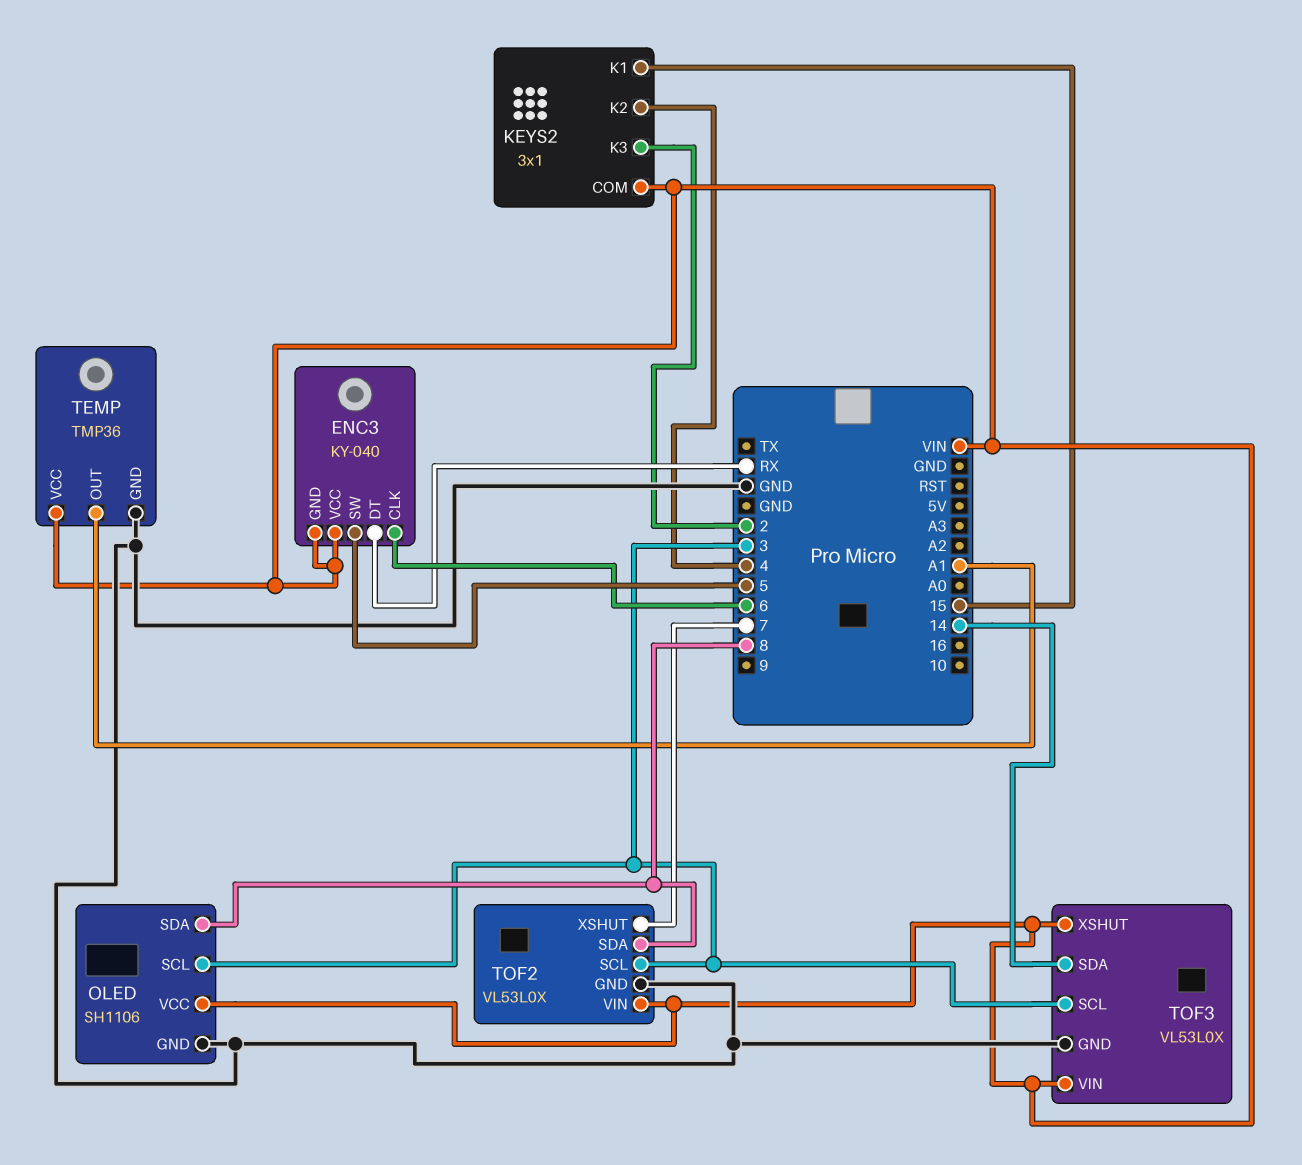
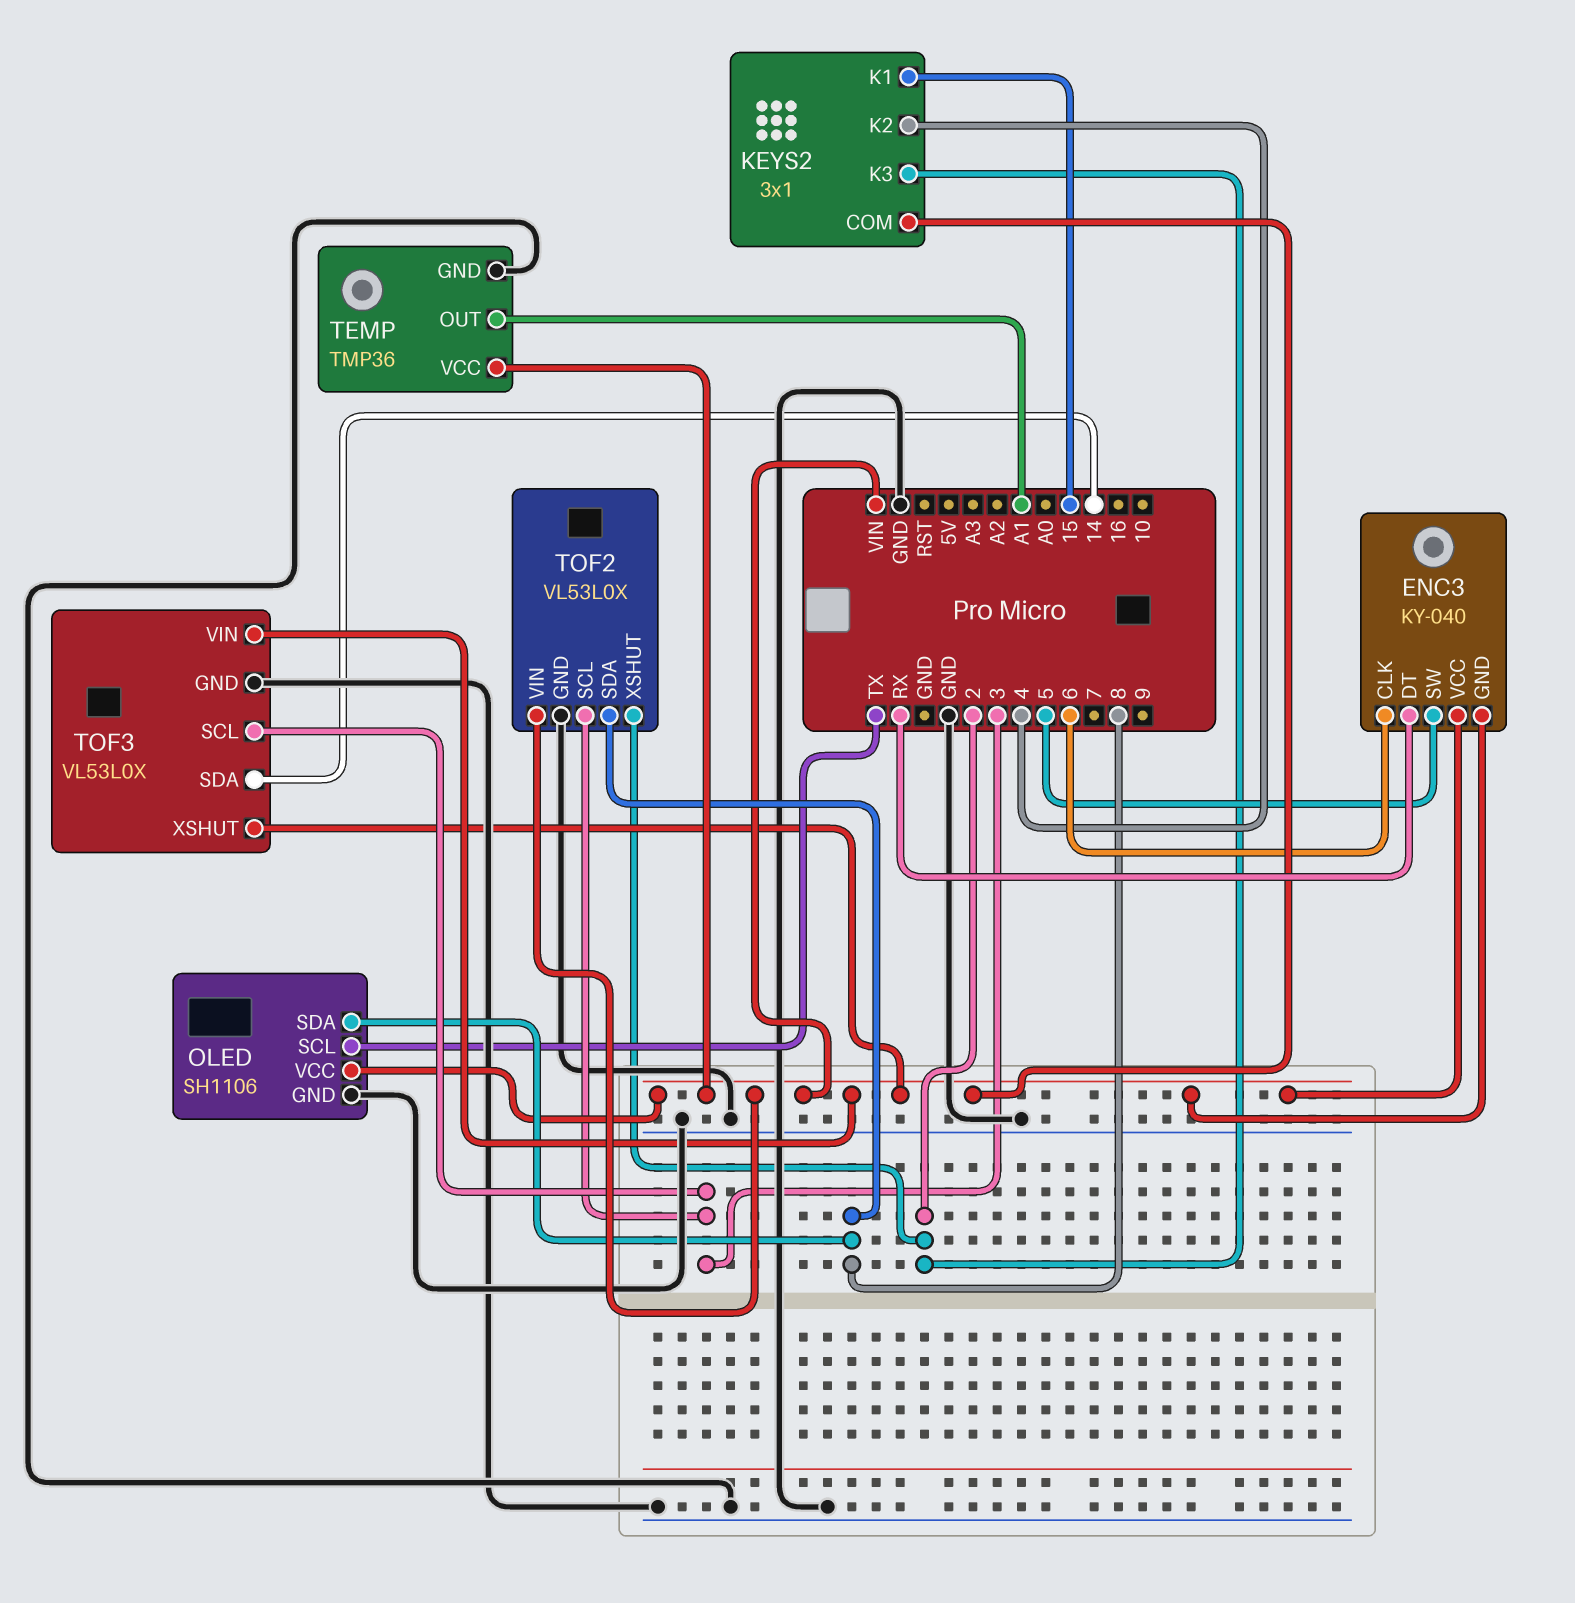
OLED pin SCL: 3 -> TX
TOF2 pin XSHUT: 7 -> 2

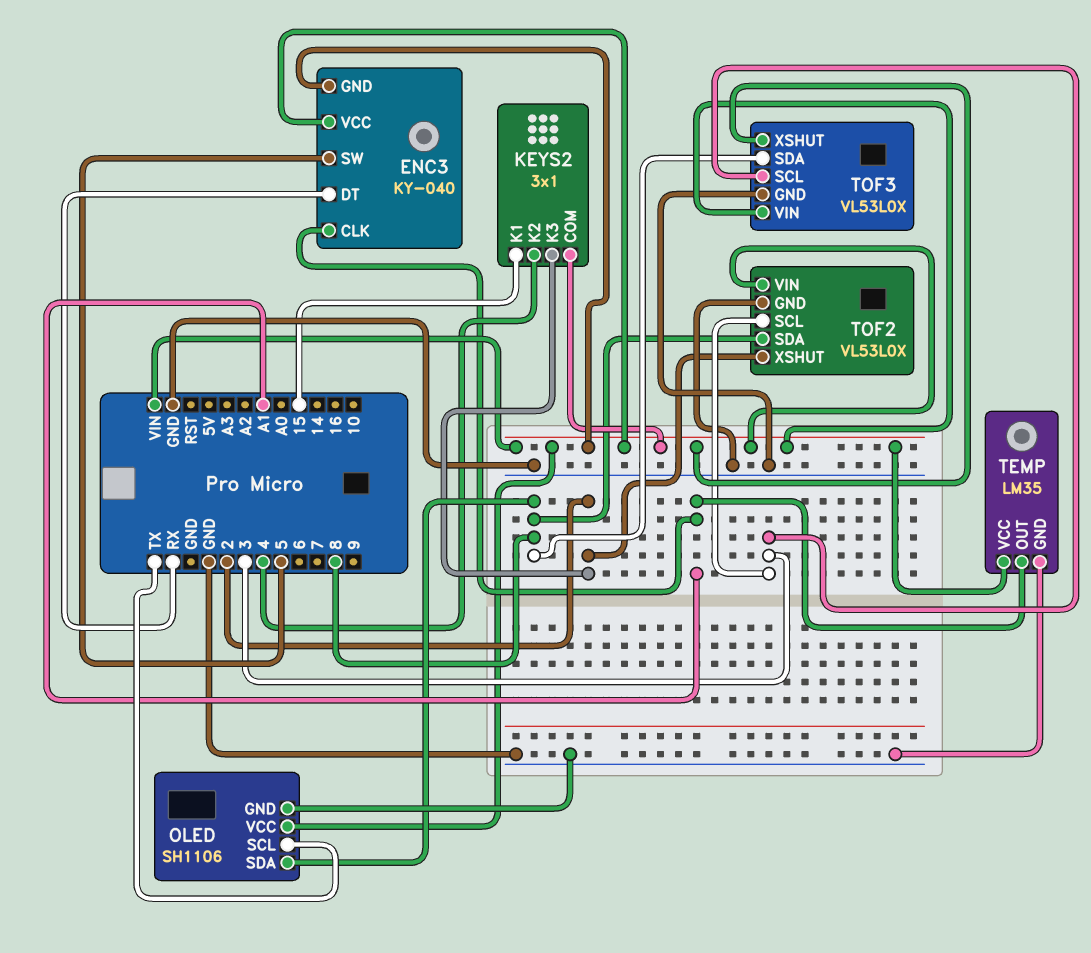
ENC3 pin CLK: 6 -> A1
TEMP: TMP36 -> LM35
TOF3 pin SDA: 14 -> 8

